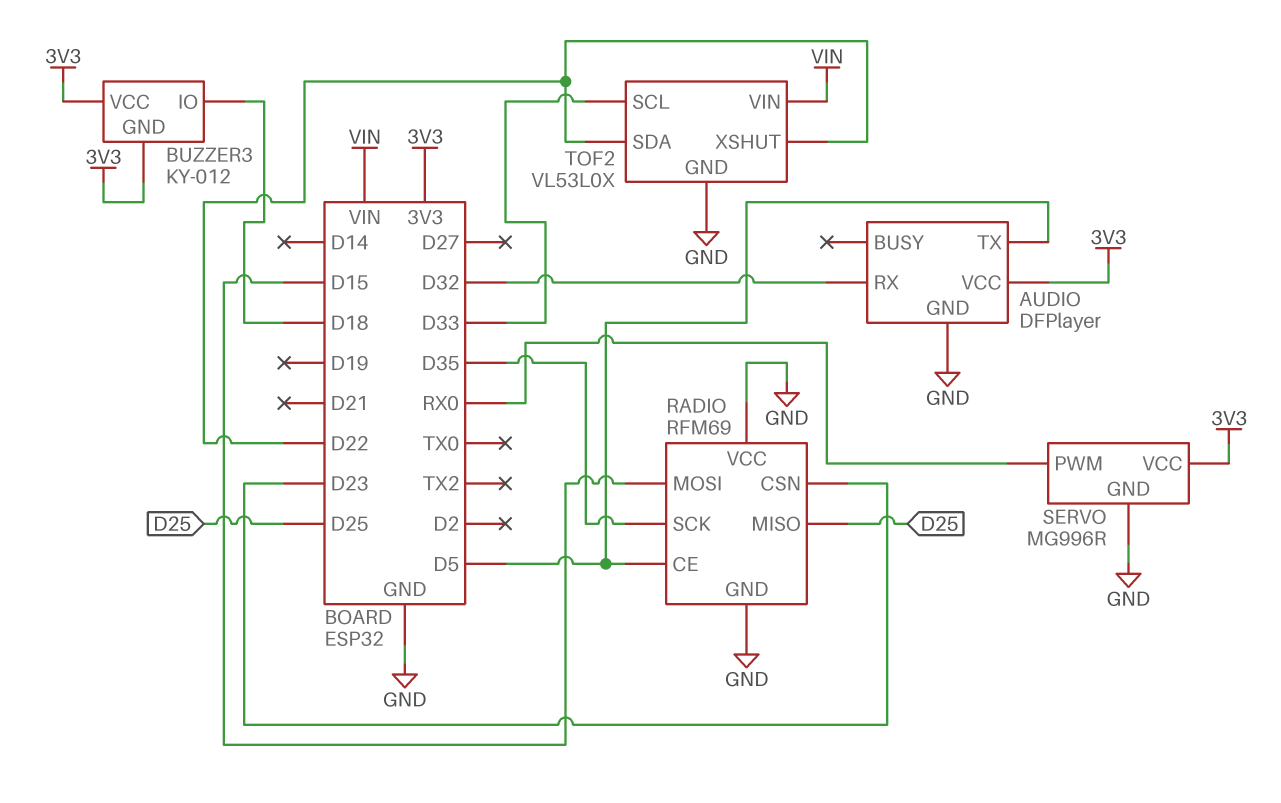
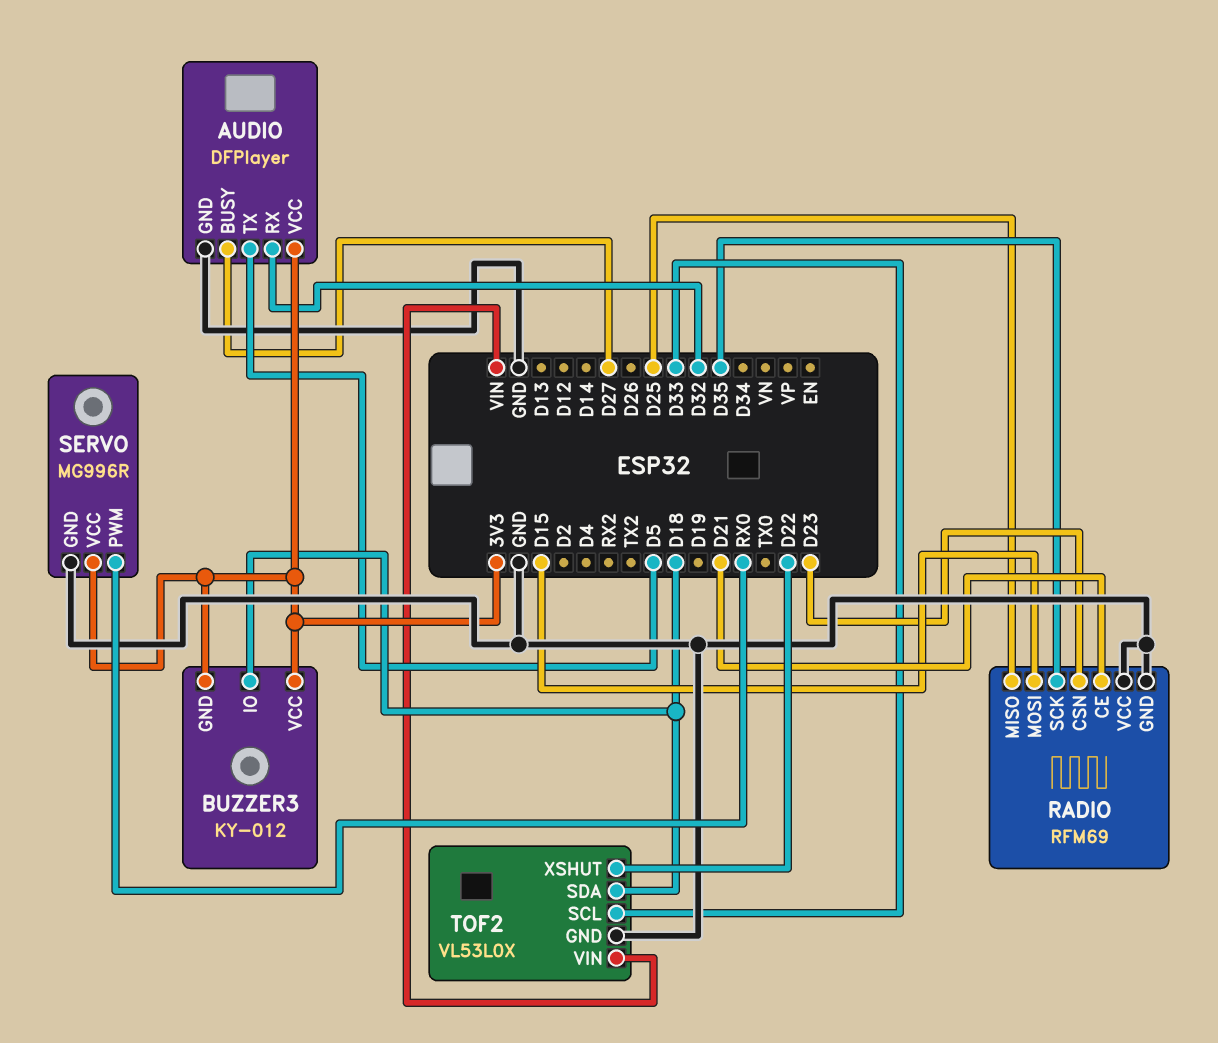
AUDIO pin BUSY: none -> D27
RADIO pin CE: D5 -> D21
TOF2 pin SDA: D22 -> D18

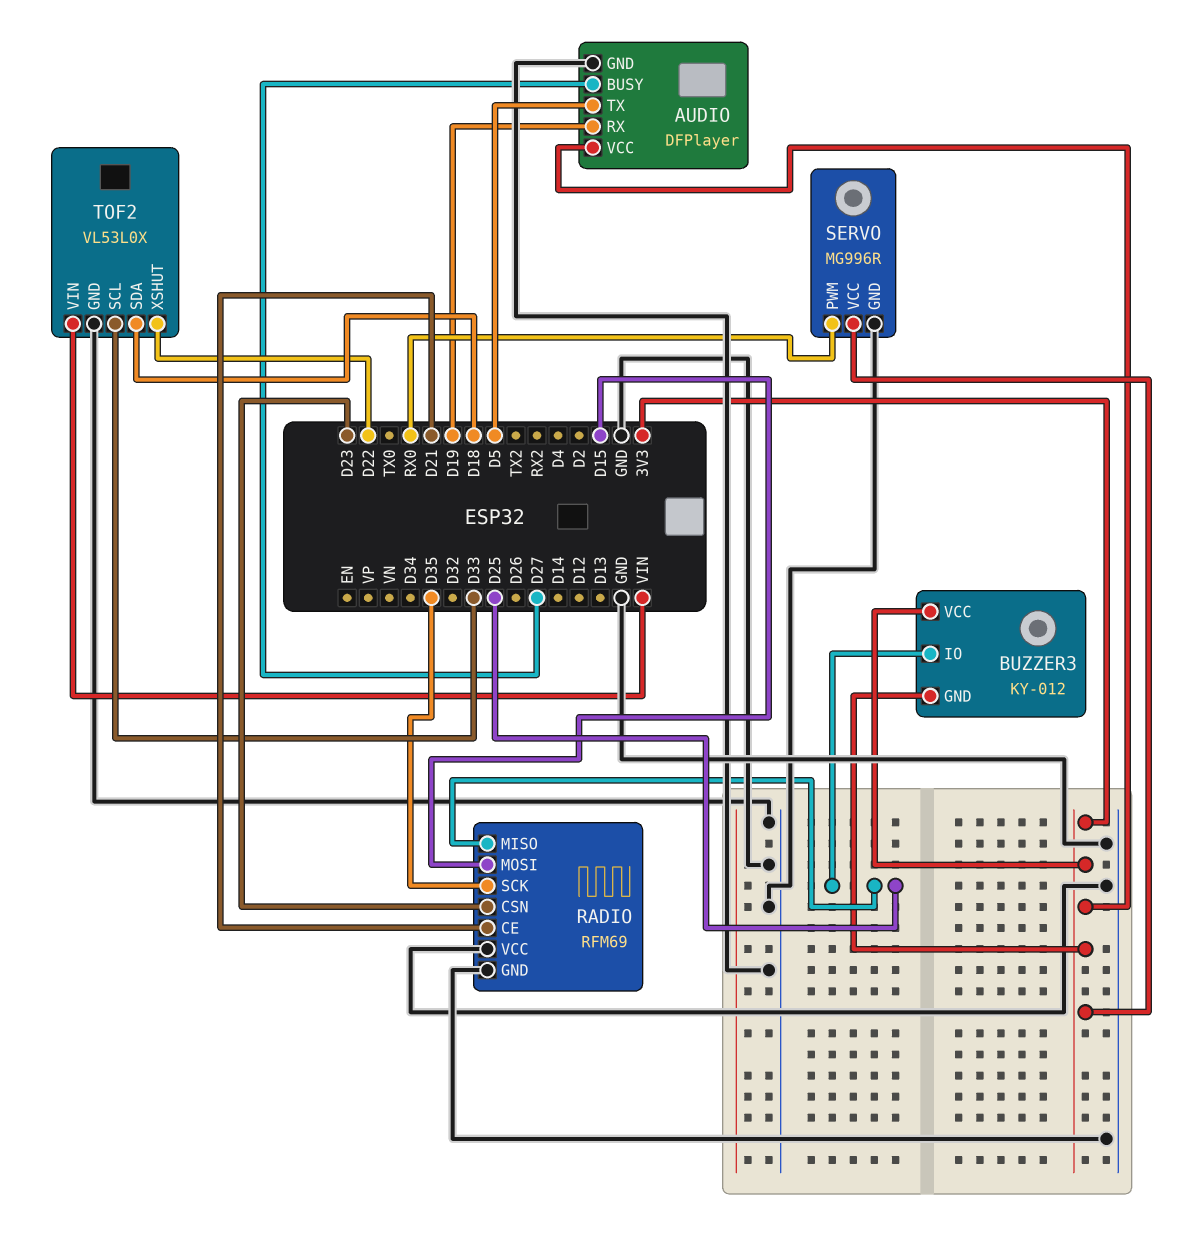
AUDIO pin RX: D32 -> D19
BUZZER3 pin IO: D18 -> D25

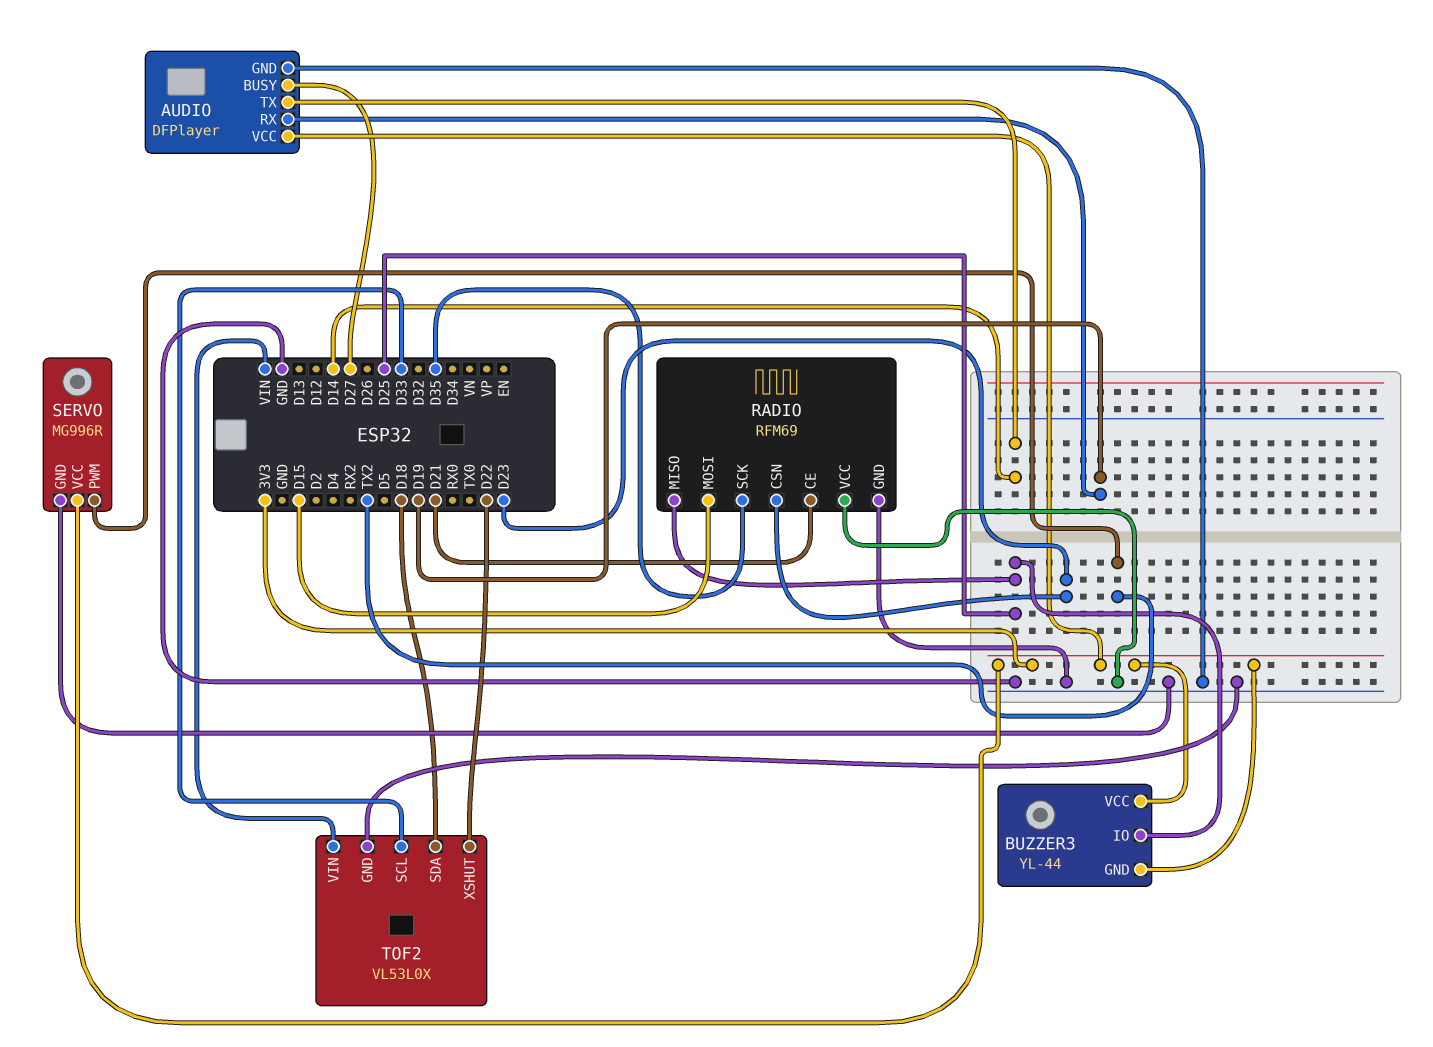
AUDIO pin TX: D5 -> D14
BUZZER3: KY-012 -> YL-44
SERVO pin PWM: RX0 -> TX2

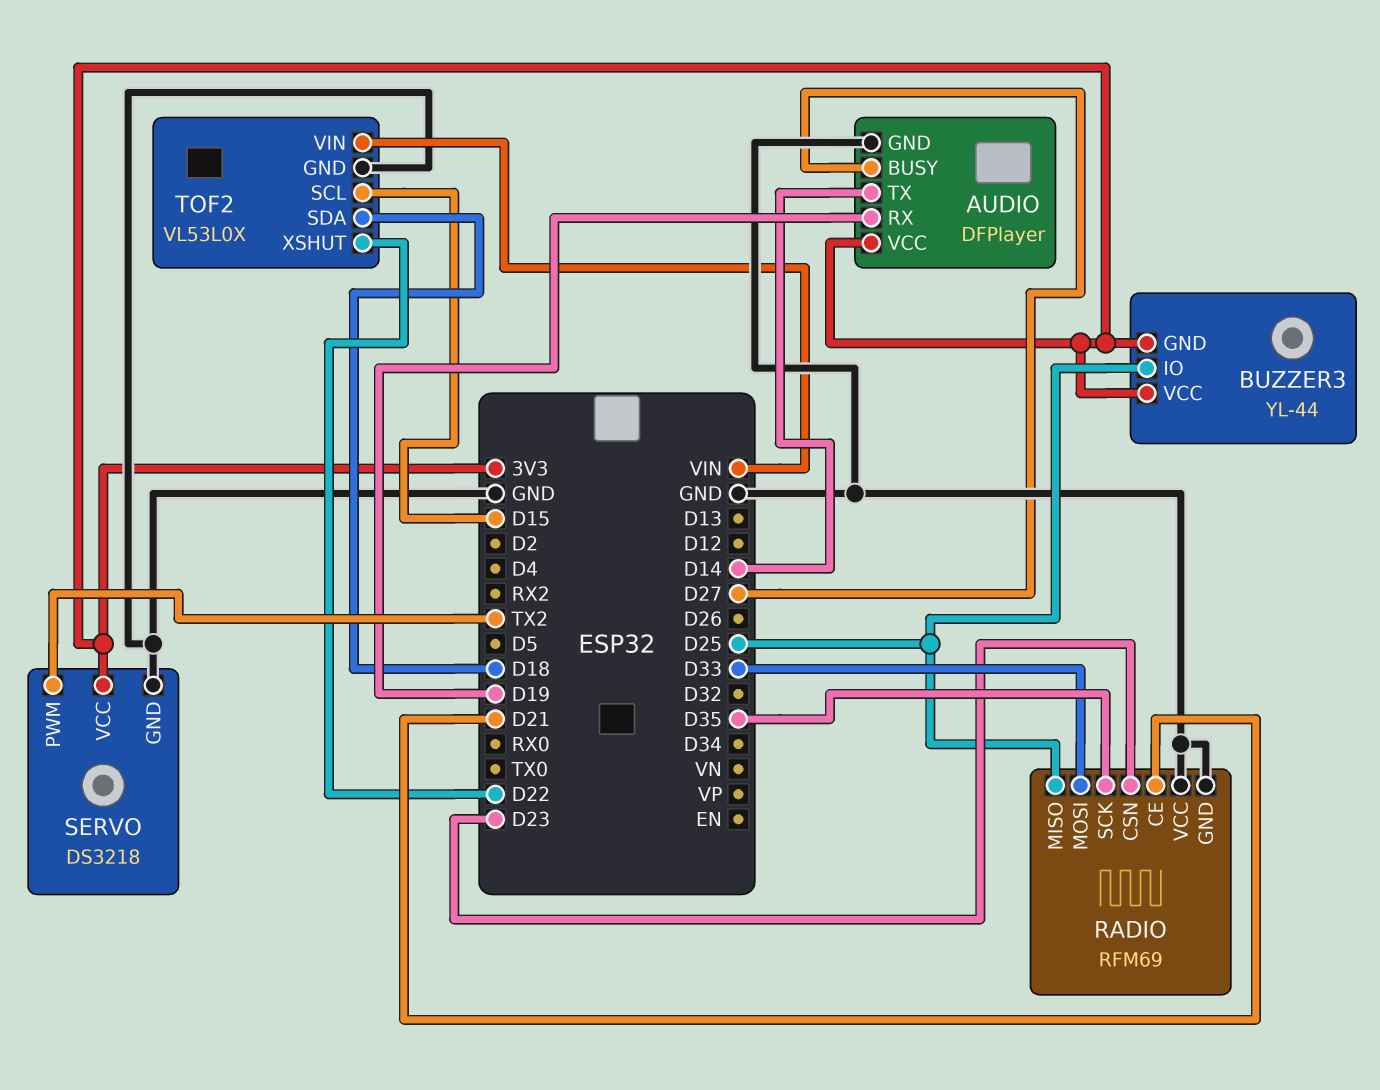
RADIO pin MOSI: D15 -> D33
SERVO: MG996R -> DS3218
TOF2 pin SCL: D33 -> D15

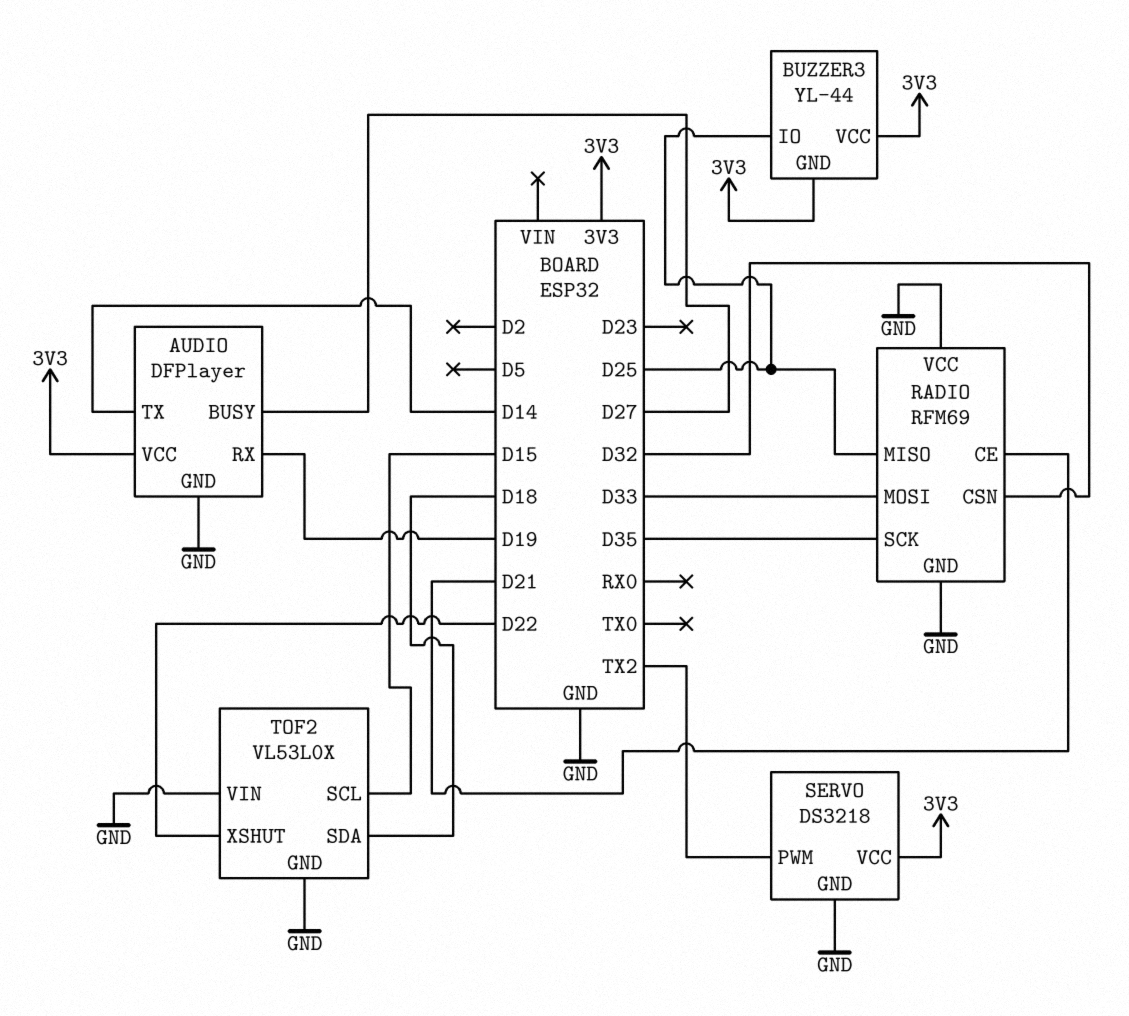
RADIO pin CSN: D23 -> D32
TOF2 pin VIN: VIN -> GND

